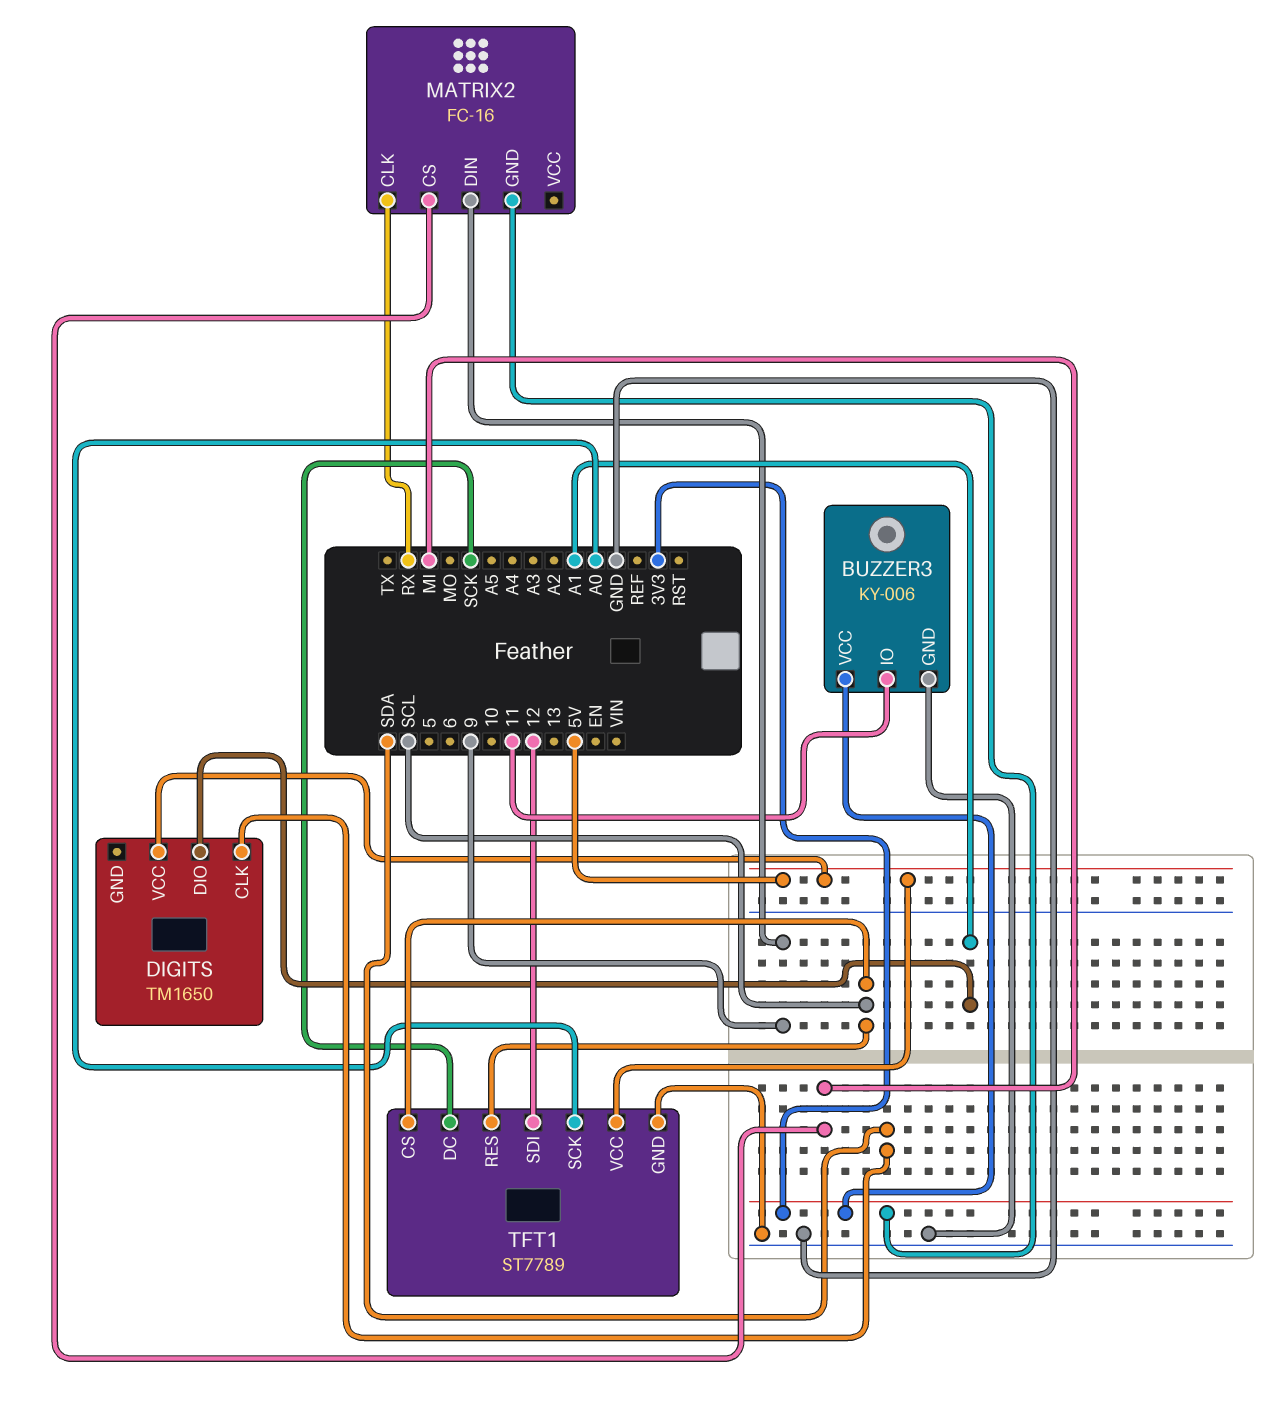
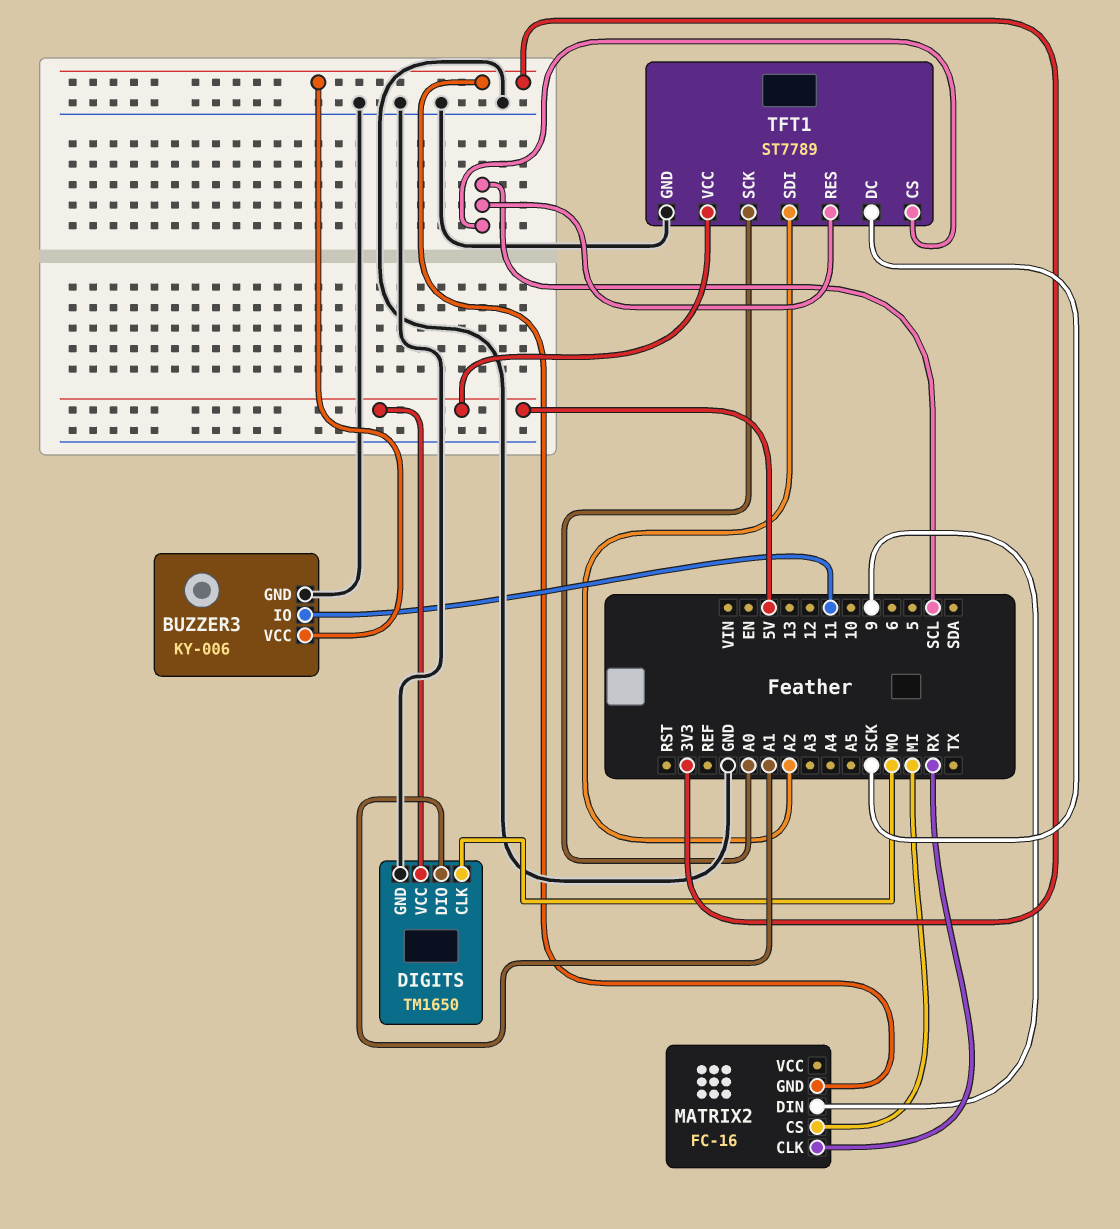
DIGITS pin CLK: SDA -> MO
DIGITS pin GND: none -> GND
TFT1 pin SDI: 12 -> A2

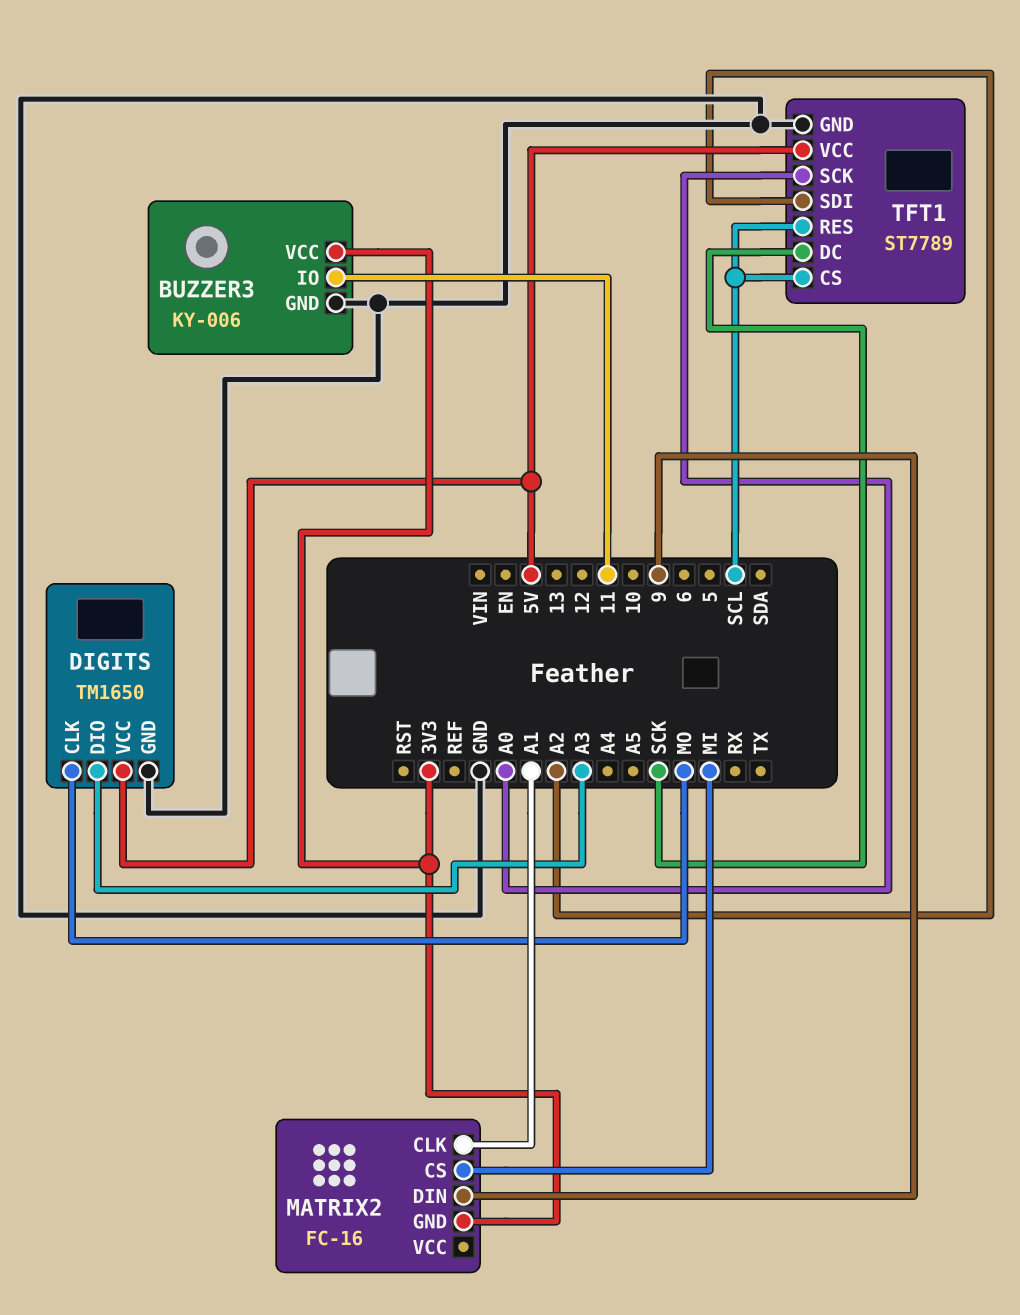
DIGITS pin DIO: A1 -> A3
MATRIX2 pin CLK: RX -> A1

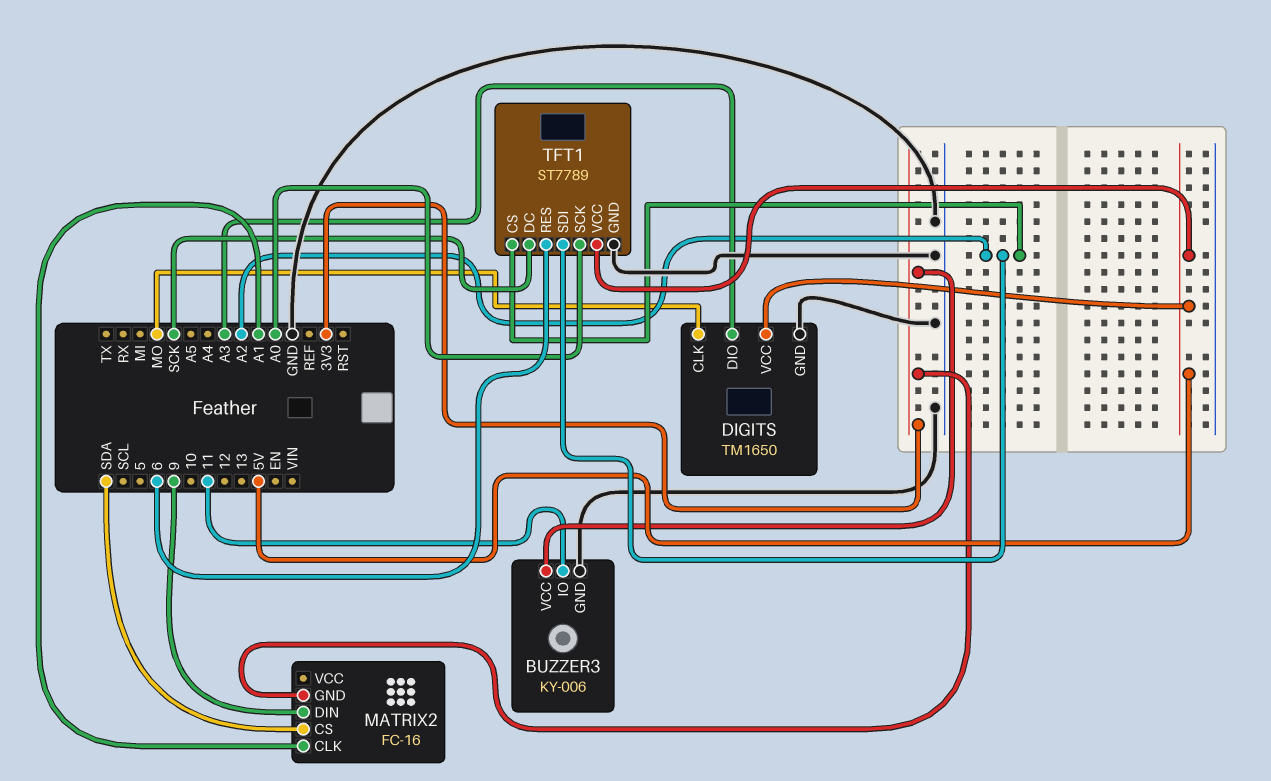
MATRIX2 pin CS: MI -> SDA
TFT1 pin CS: SCL -> A2
TFT1 pin RES: SCL -> 6

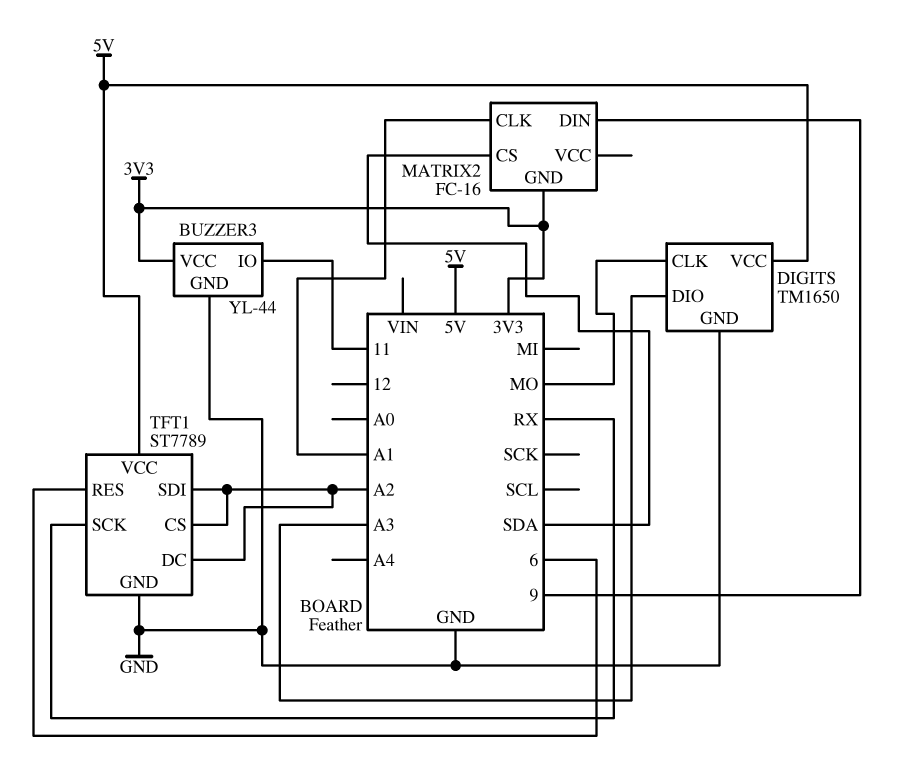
BUZZER3: KY-006 -> YL-44
TFT1 pin DC: SCK -> A2
TFT1 pin SCK: A0 -> RX

